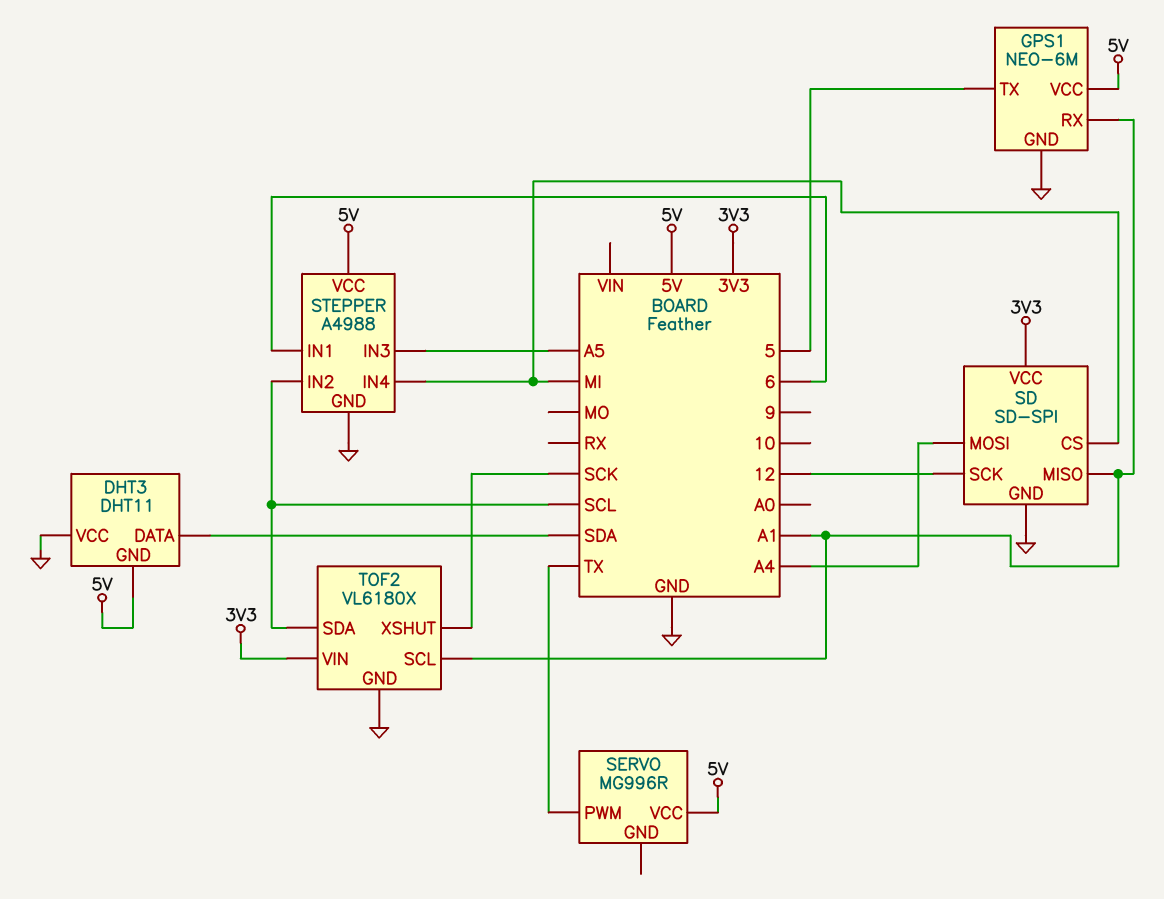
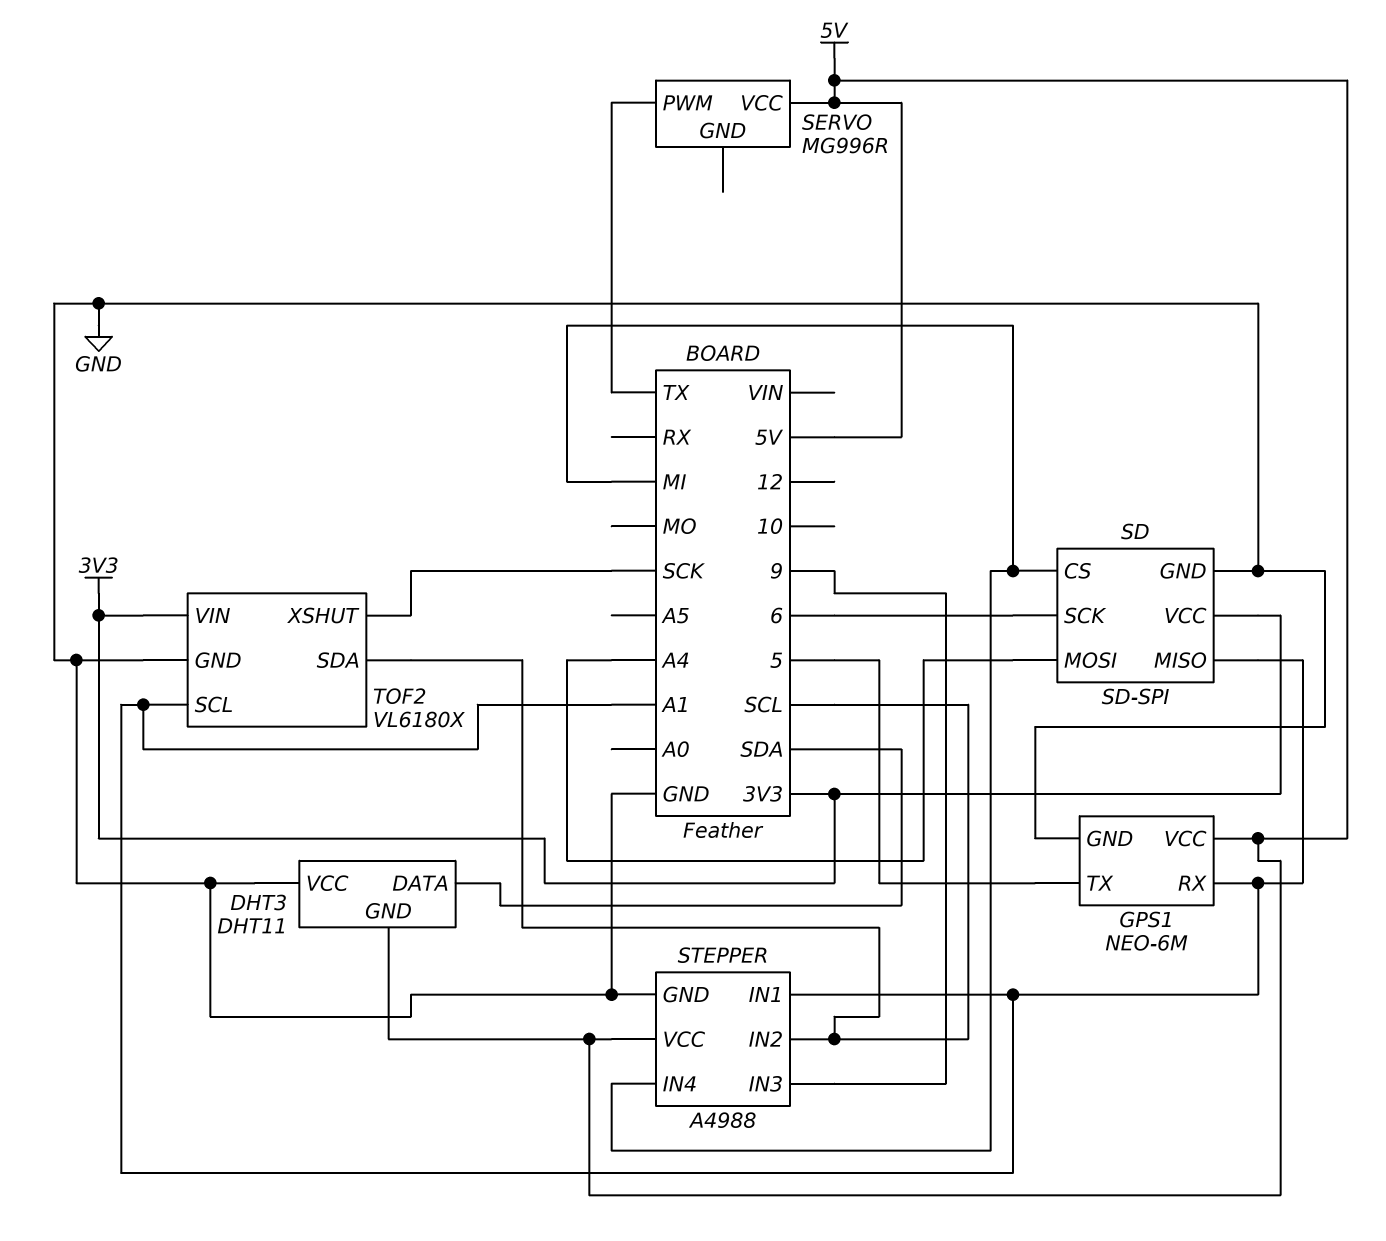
SD pin SCK: 12 -> 6
STEPPER pin IN1: 6 -> A1
STEPPER pin IN3: A5 -> 9

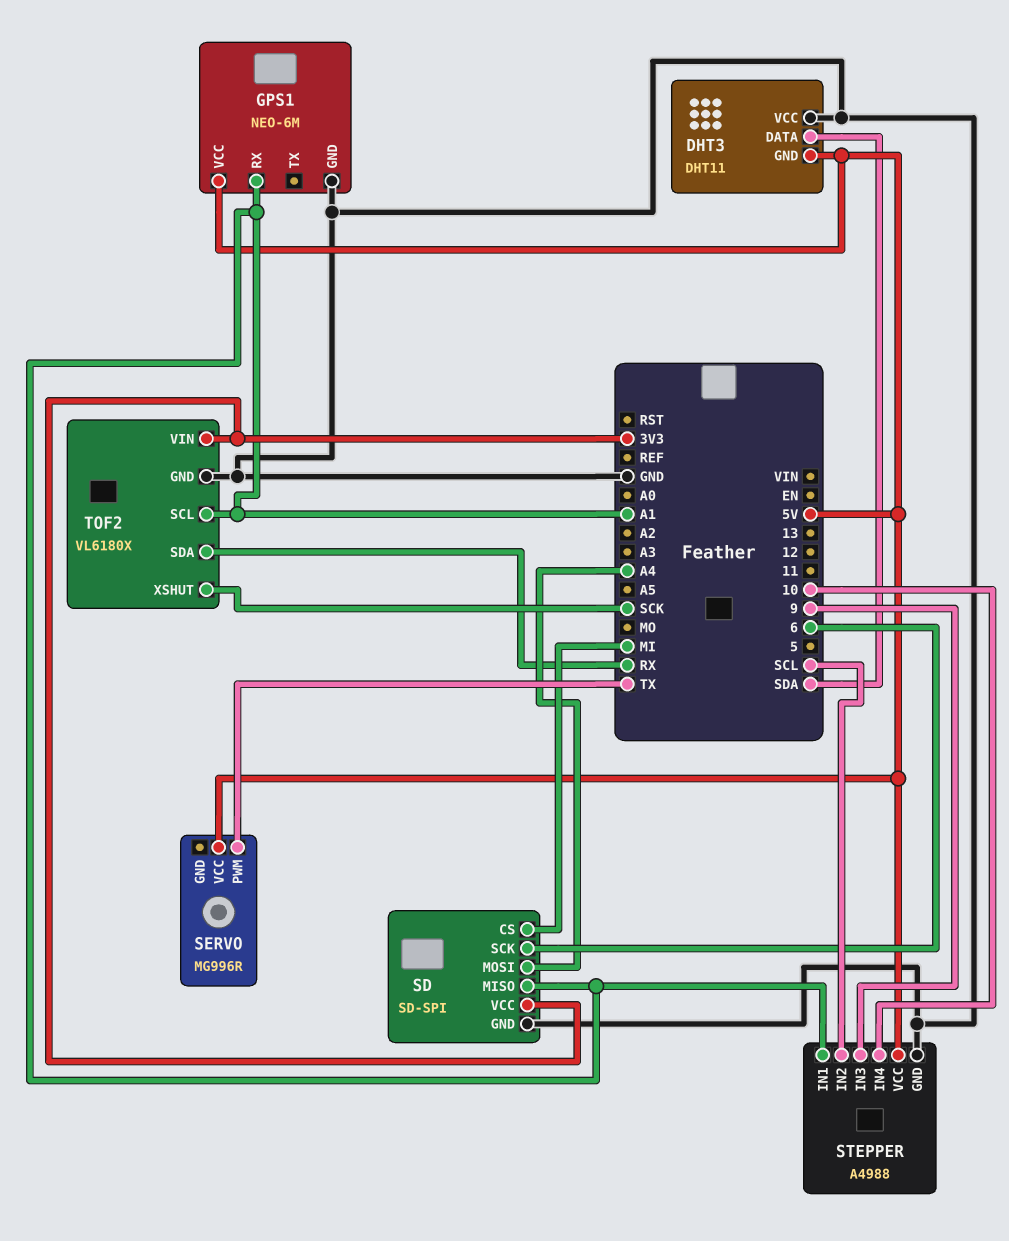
GPS1 pin TX: 5 -> none
STEPPER pin IN4: MI -> 10
TOF2 pin SDA: SCL -> RX

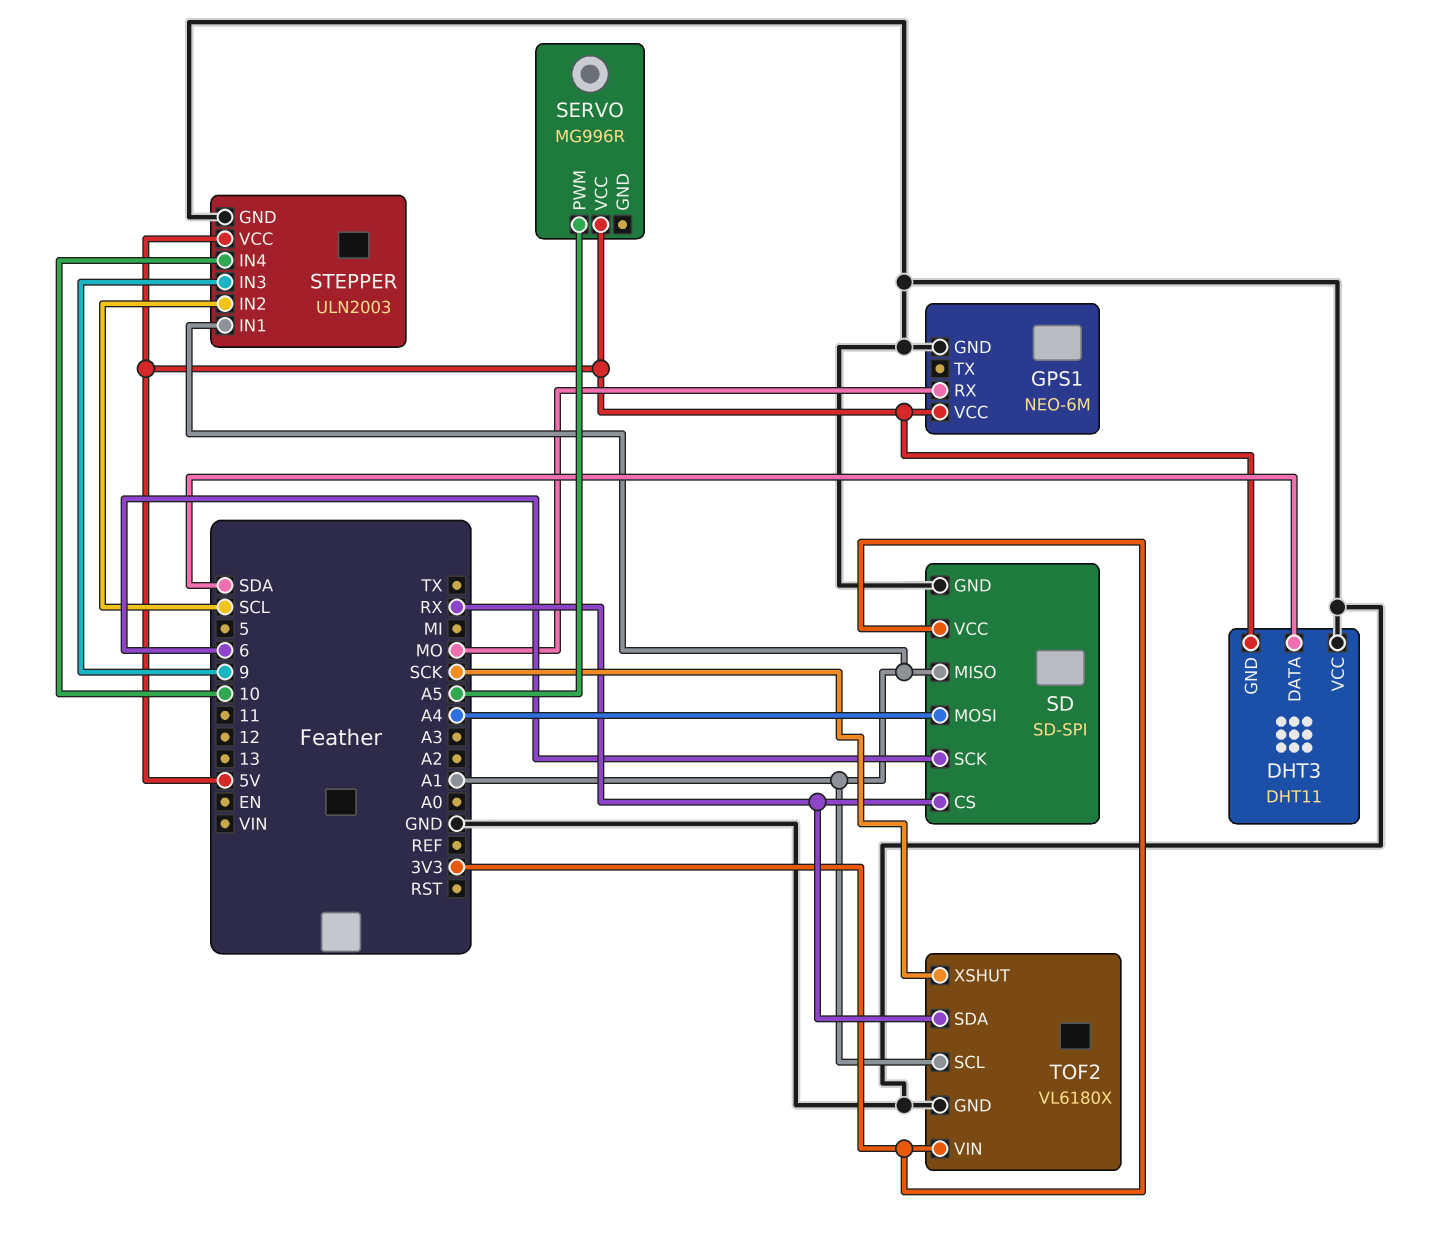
GPS1 pin RX: A1 -> MO
SD pin CS: MI -> RX
SERVO pin PWM: TX -> A5
STEPPER: A4988 -> ULN2003

